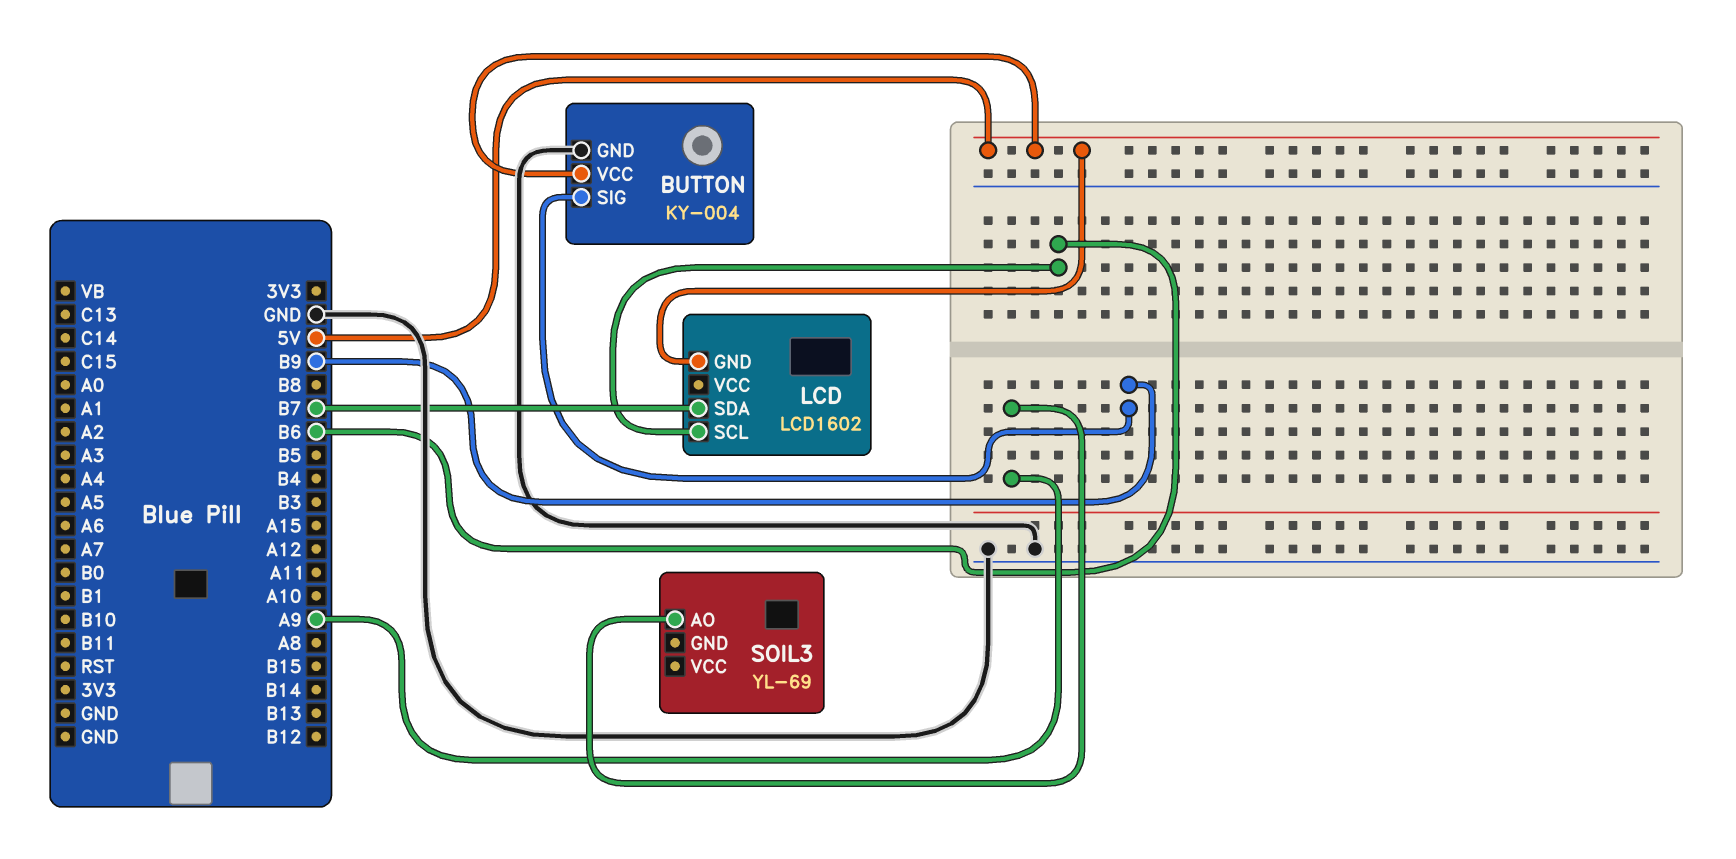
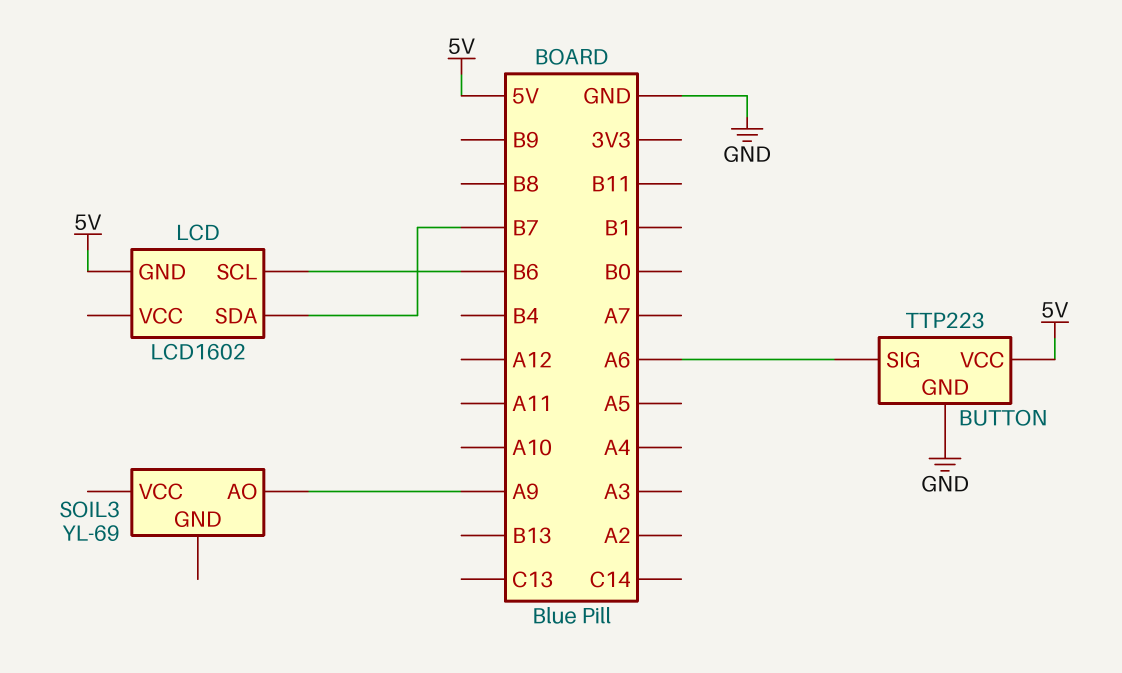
BUTTON: KY-004 -> TTP223
BUTTON pin SIG: B9 -> A6

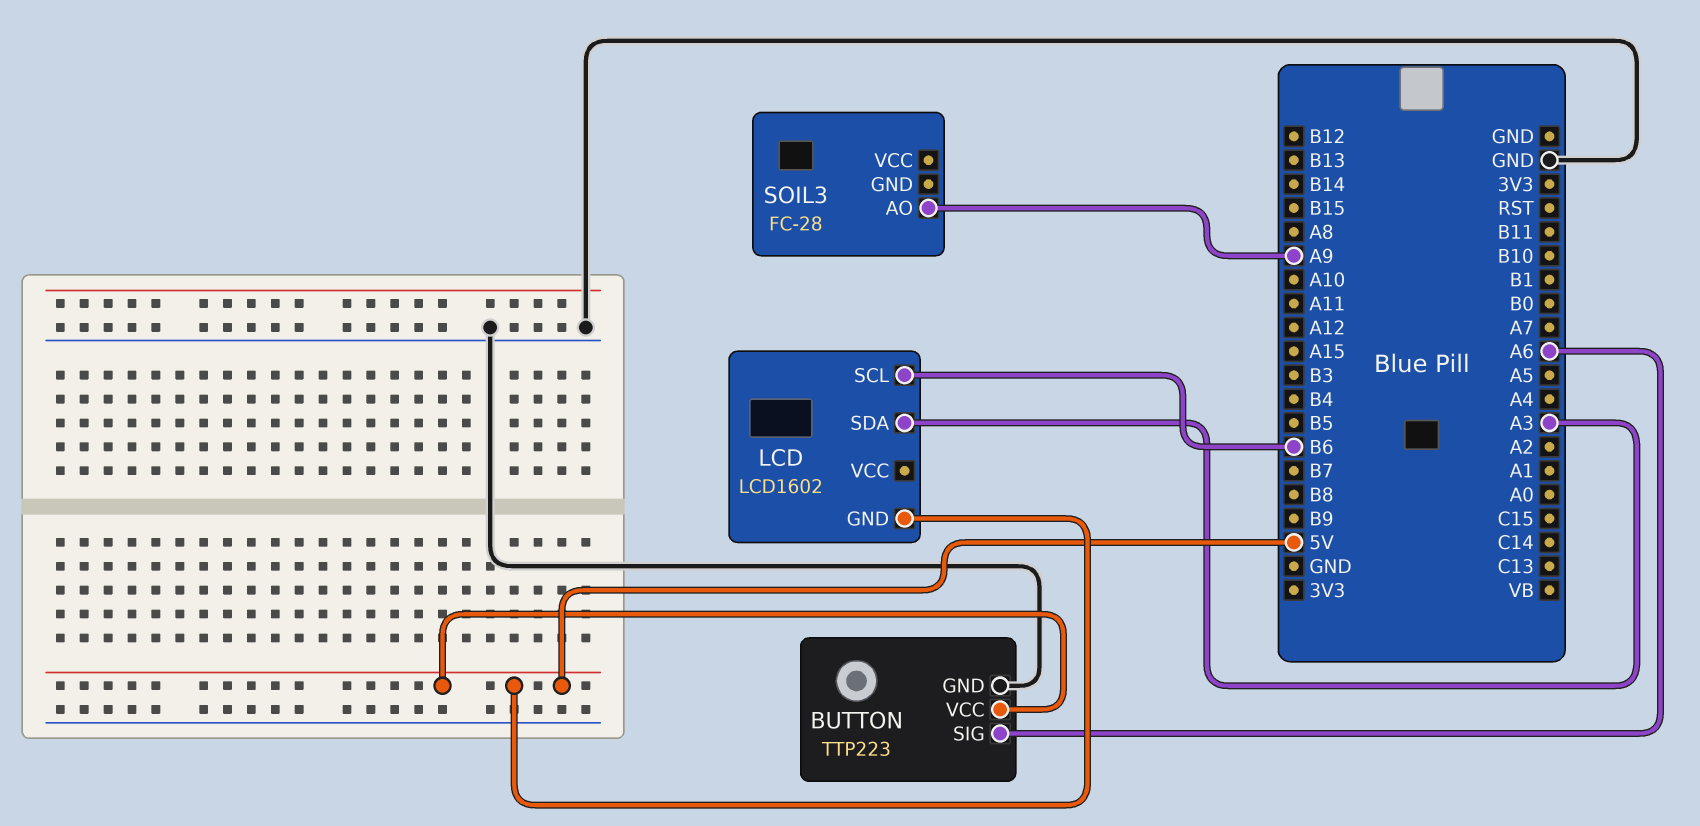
LCD pin SDA: B7 -> A3
SOIL3: YL-69 -> FC-28

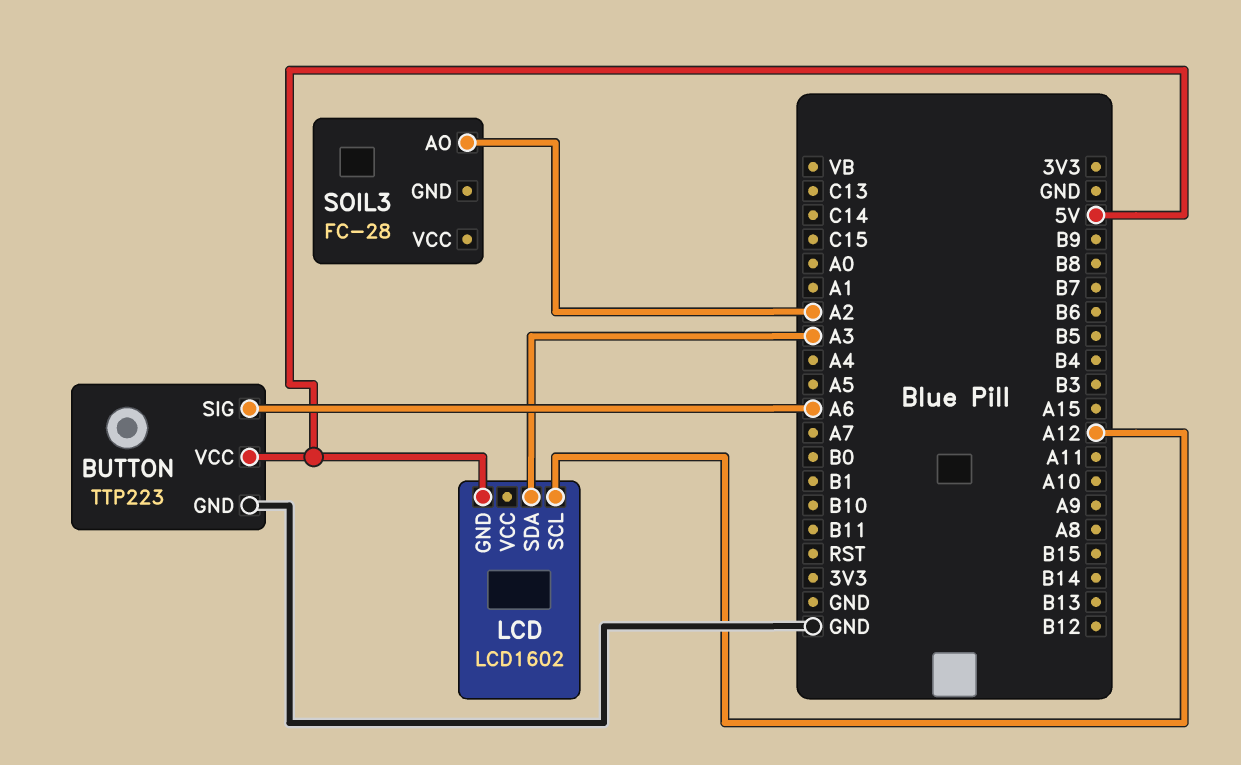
LCD pin SCL: B6 -> A12
SOIL3 pin AO: A9 -> A2

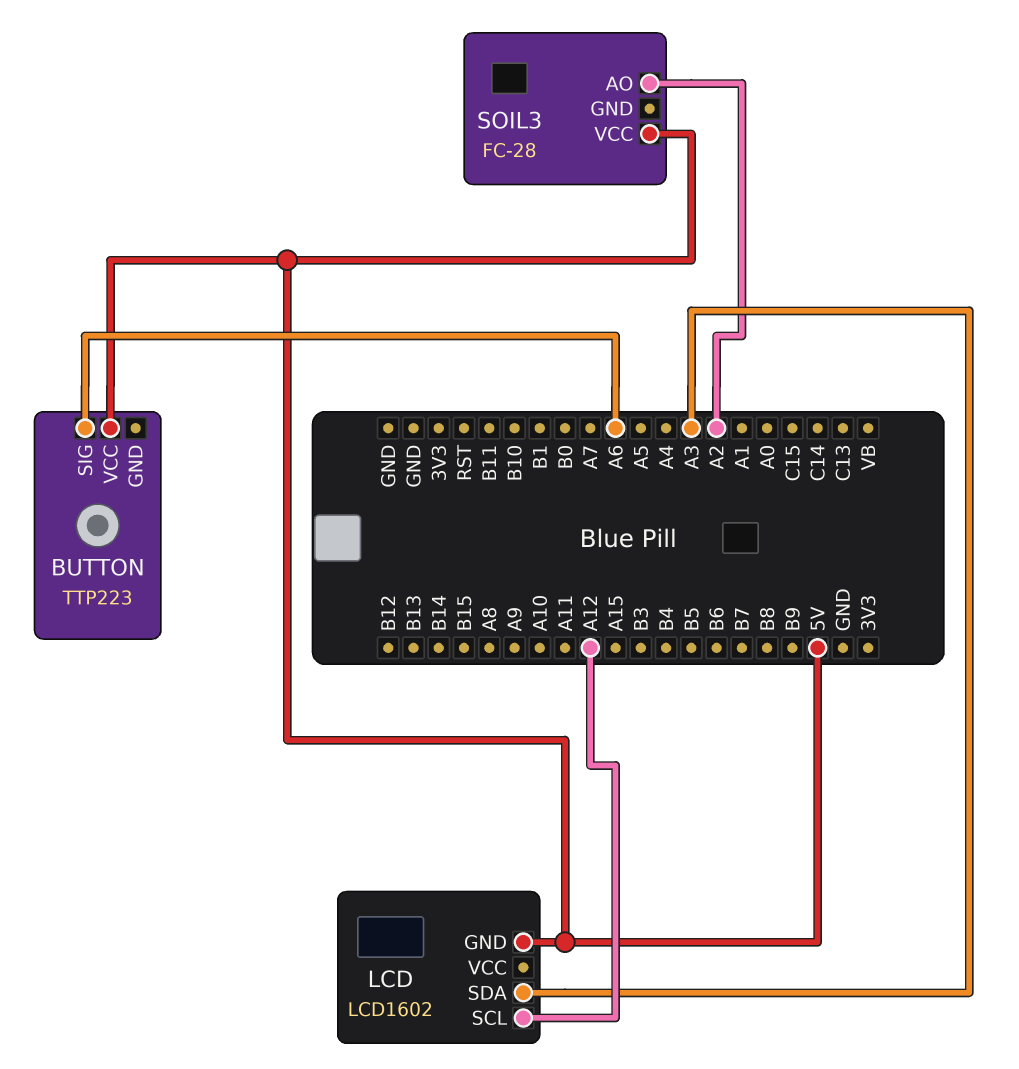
BUTTON pin GND: GND -> none
SOIL3 pin VCC: none -> 5V

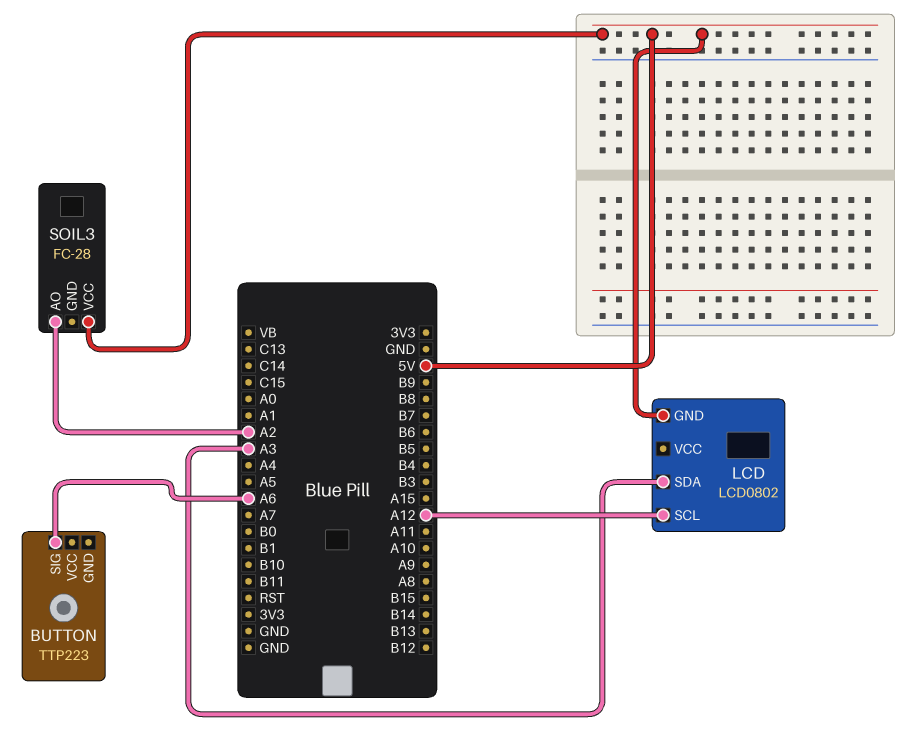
BUTTON pin VCC: 5V -> none
LCD: LCD1602 -> LCD0802

